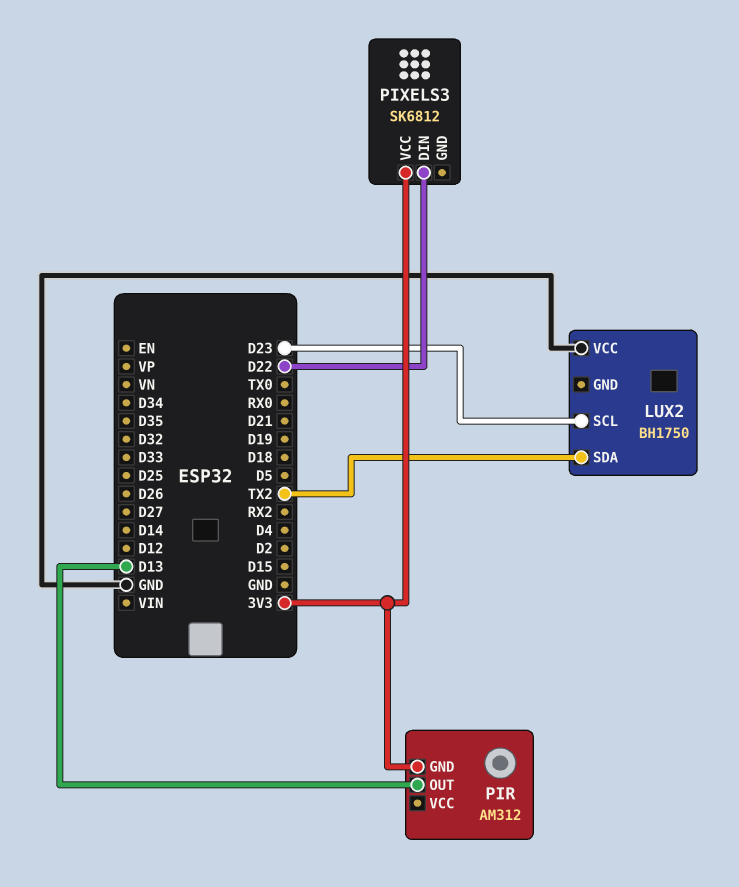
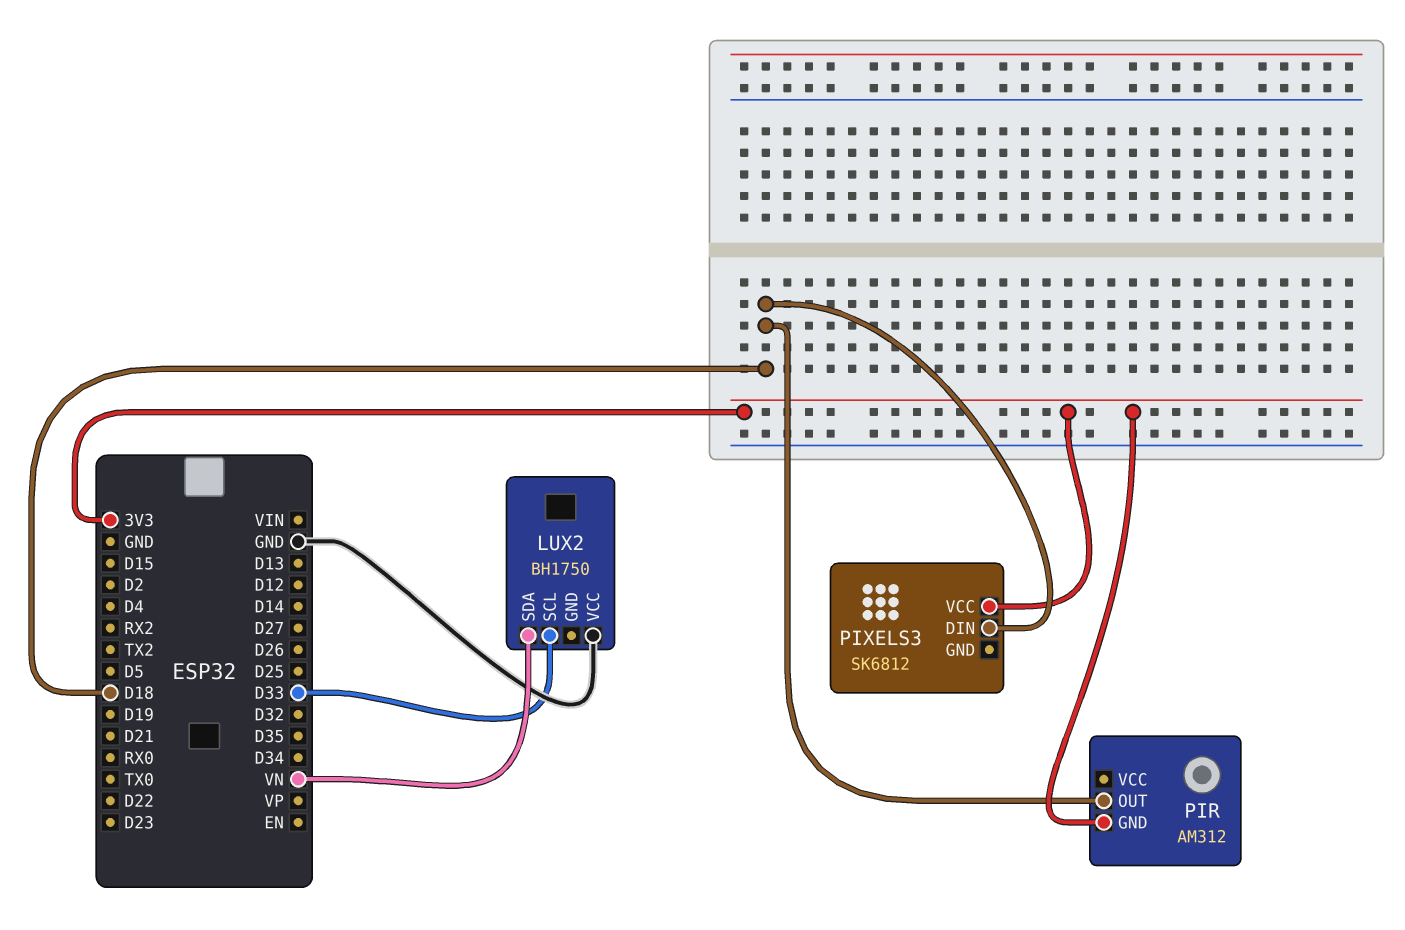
LUX2 pin SCL: D23 -> D33
LUX2 pin SDA: TX2 -> VN
PIR pin OUT: D13 -> D18
PIXELS3 pin DIN: D22 -> D18

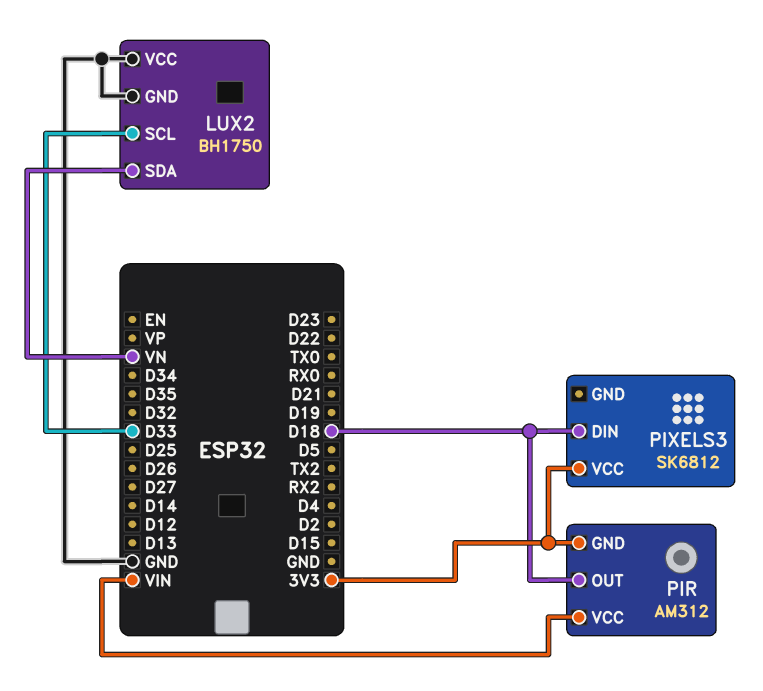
LUX2 pin GND: none -> GND
PIR pin VCC: none -> VIN

